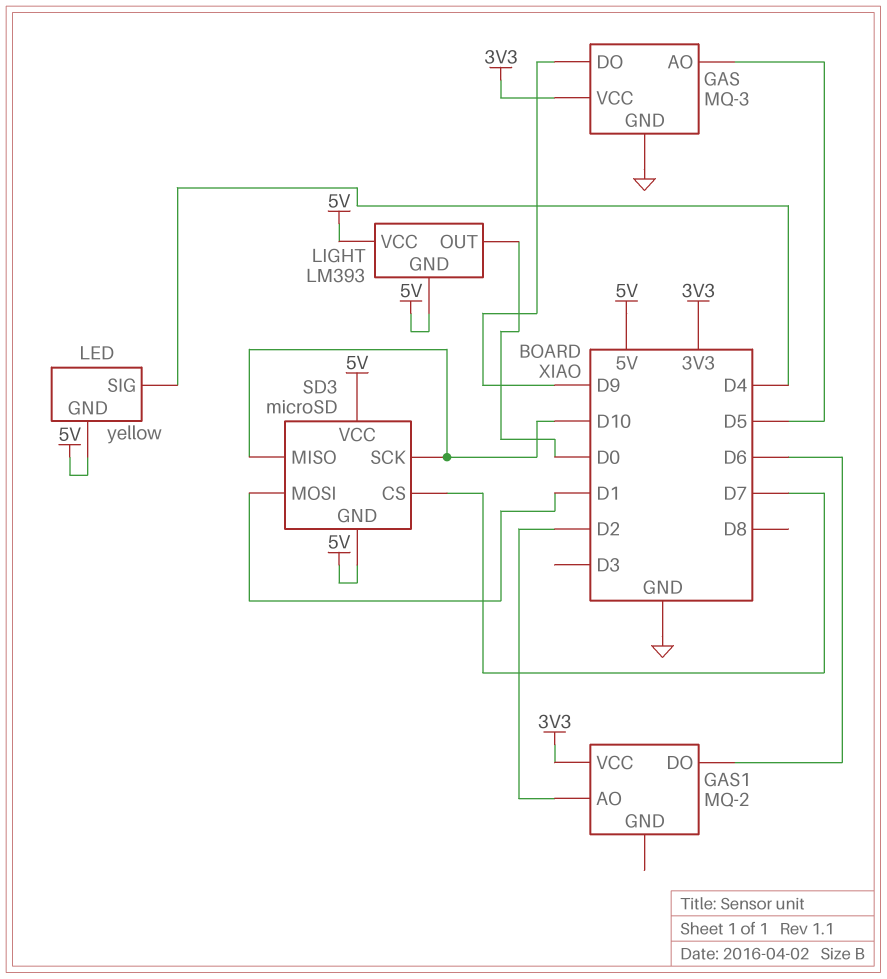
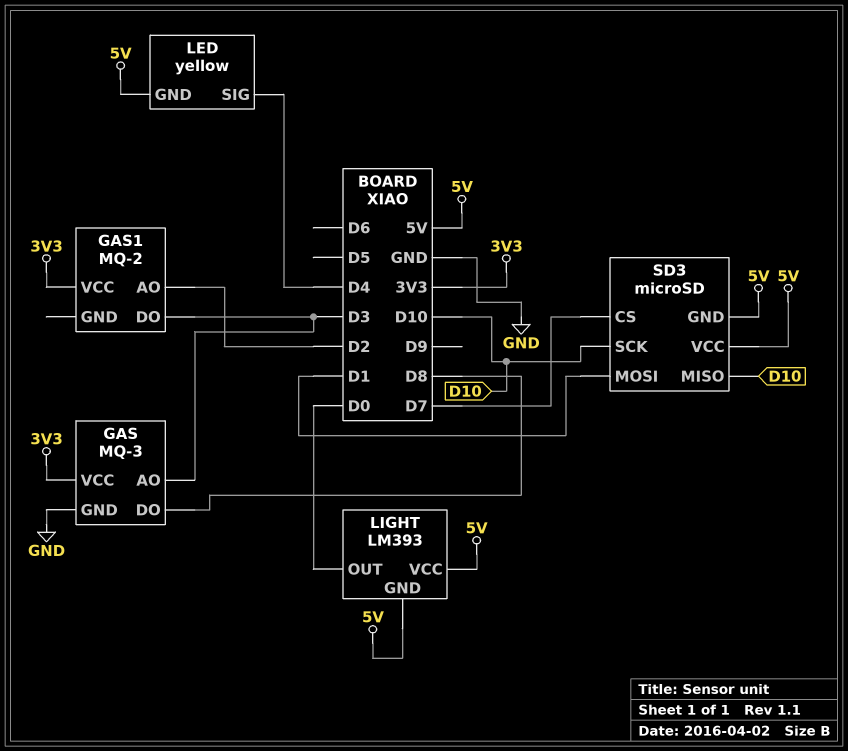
GAS pin AO: D5 -> D3
GAS pin DO: D9 -> D8
GAS1 pin DO: D6 -> D3

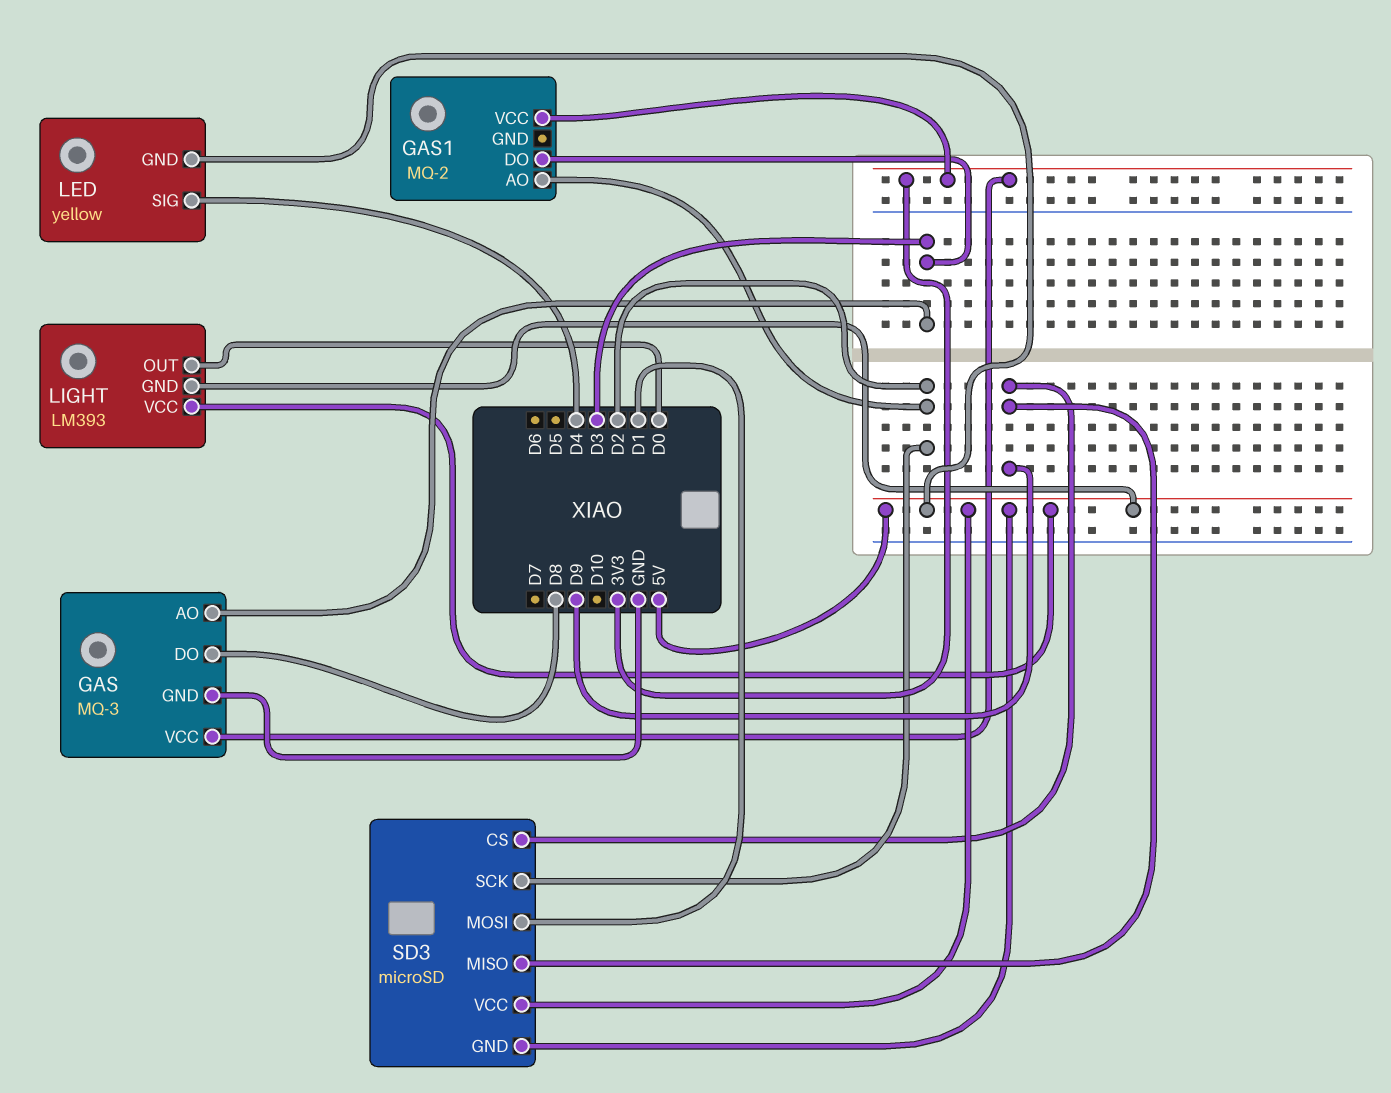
SD3 pin CS: D7 -> D9
SD3 pin MISO: D10 -> D9
SD3 pin SCK: D10 -> D2

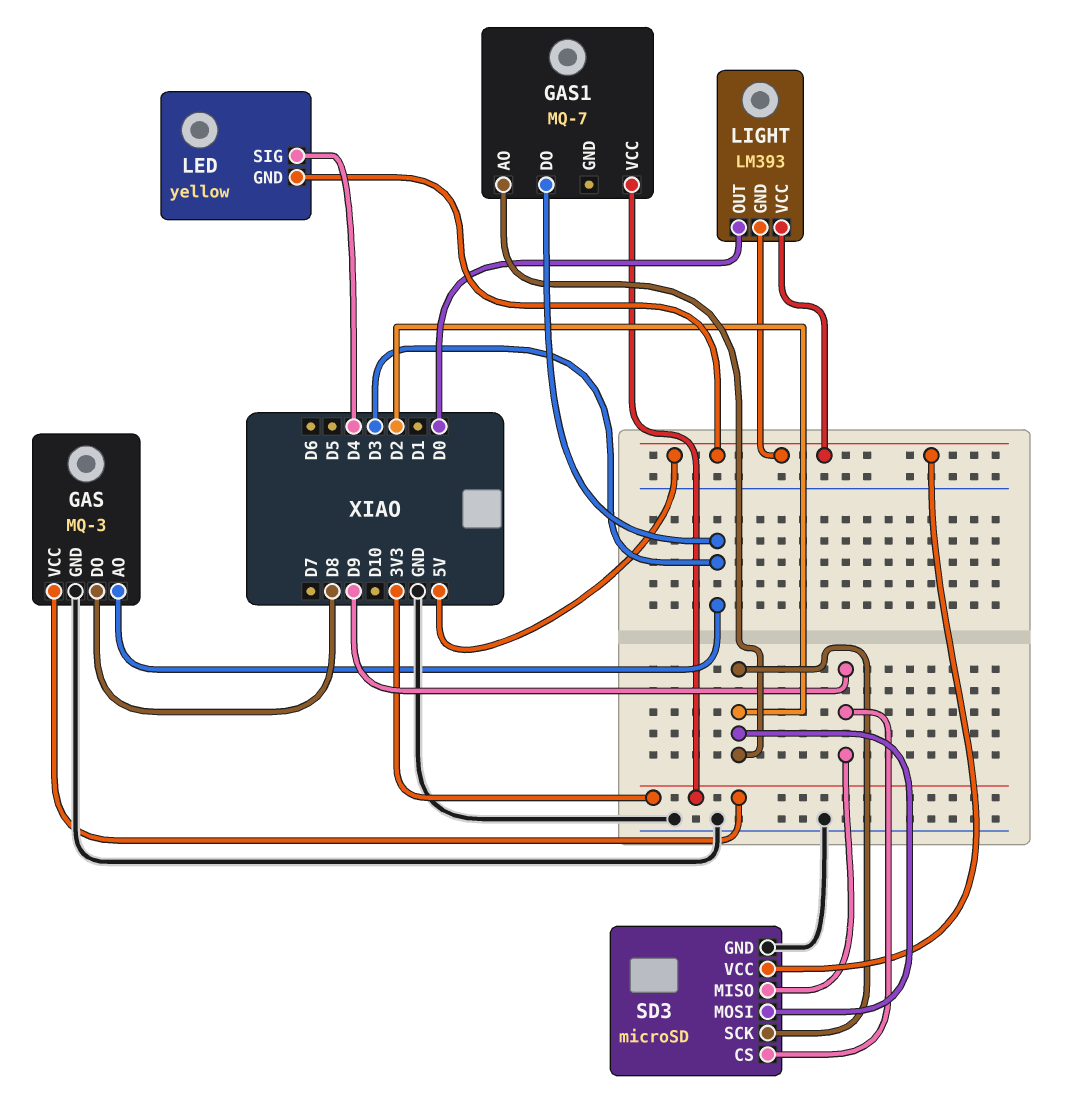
GAS1: MQ-2 -> MQ-7
SD3 pin GND: 5V -> GND
SD3 pin MOSI: D1 -> D2

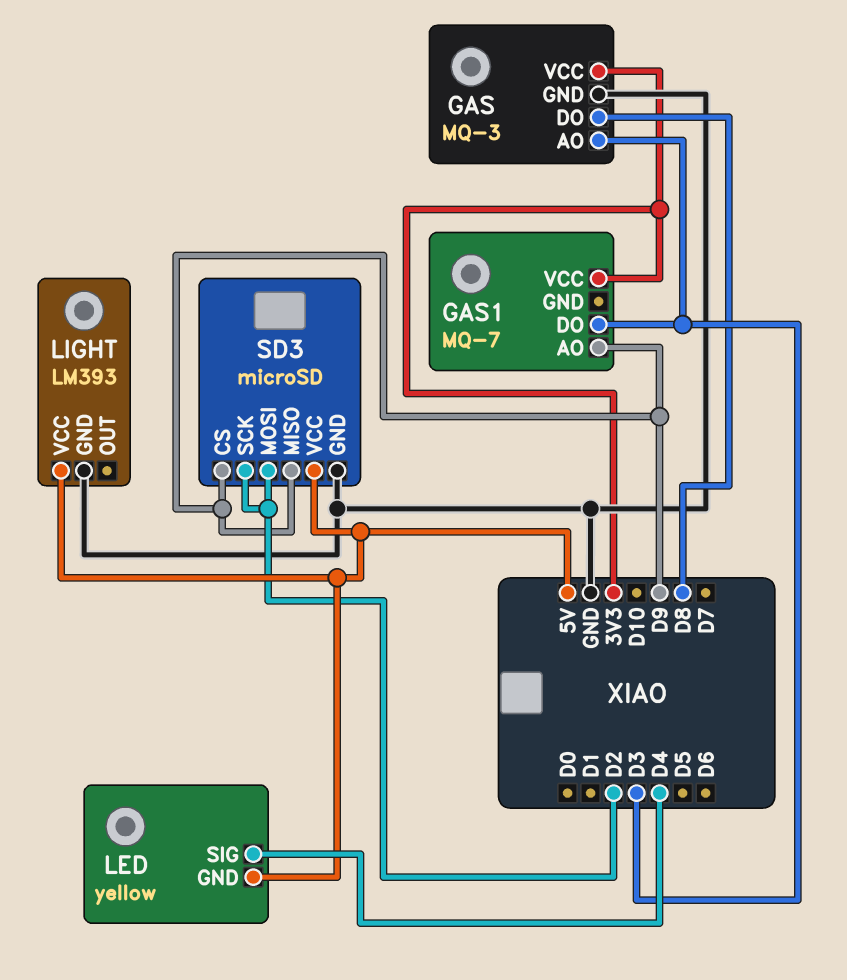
GAS1 pin AO: D2 -> D9
LIGHT pin GND: 5V -> GND
LIGHT pin OUT: D0 -> none

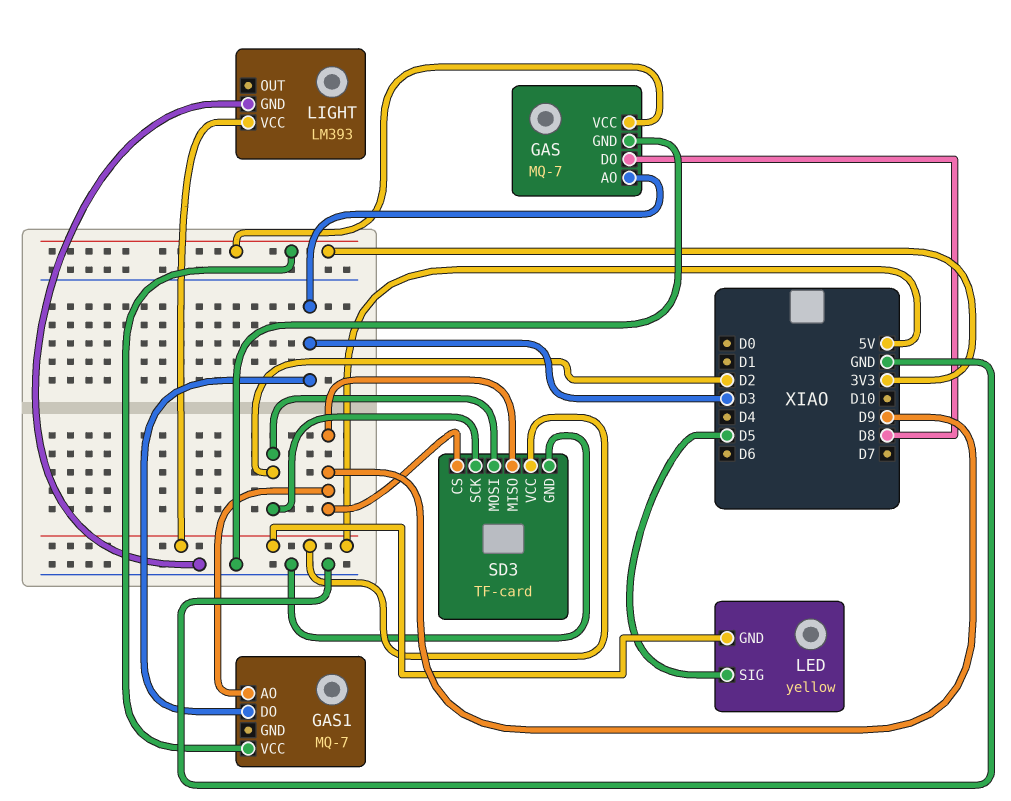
GAS: MQ-3 -> MQ-7
LED pin SIG: D4 -> D5
SD3: microSD -> TF-card

